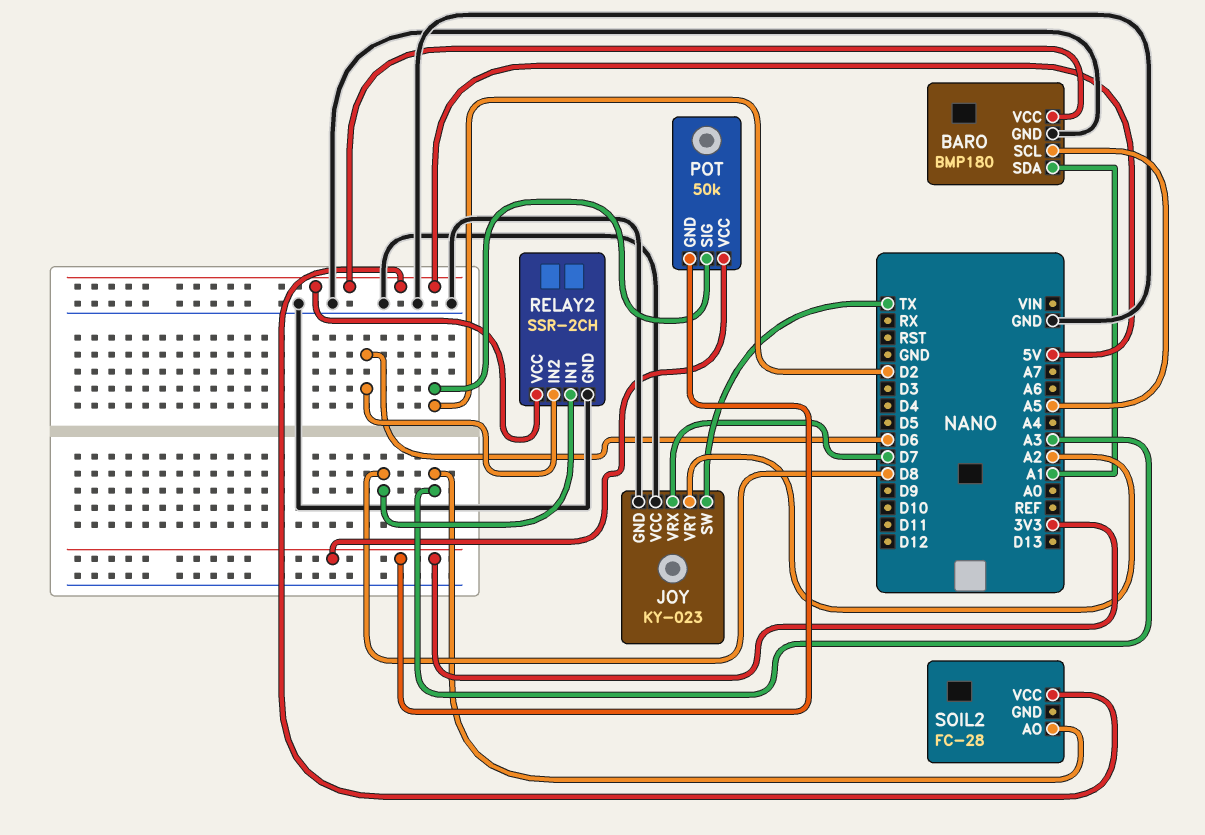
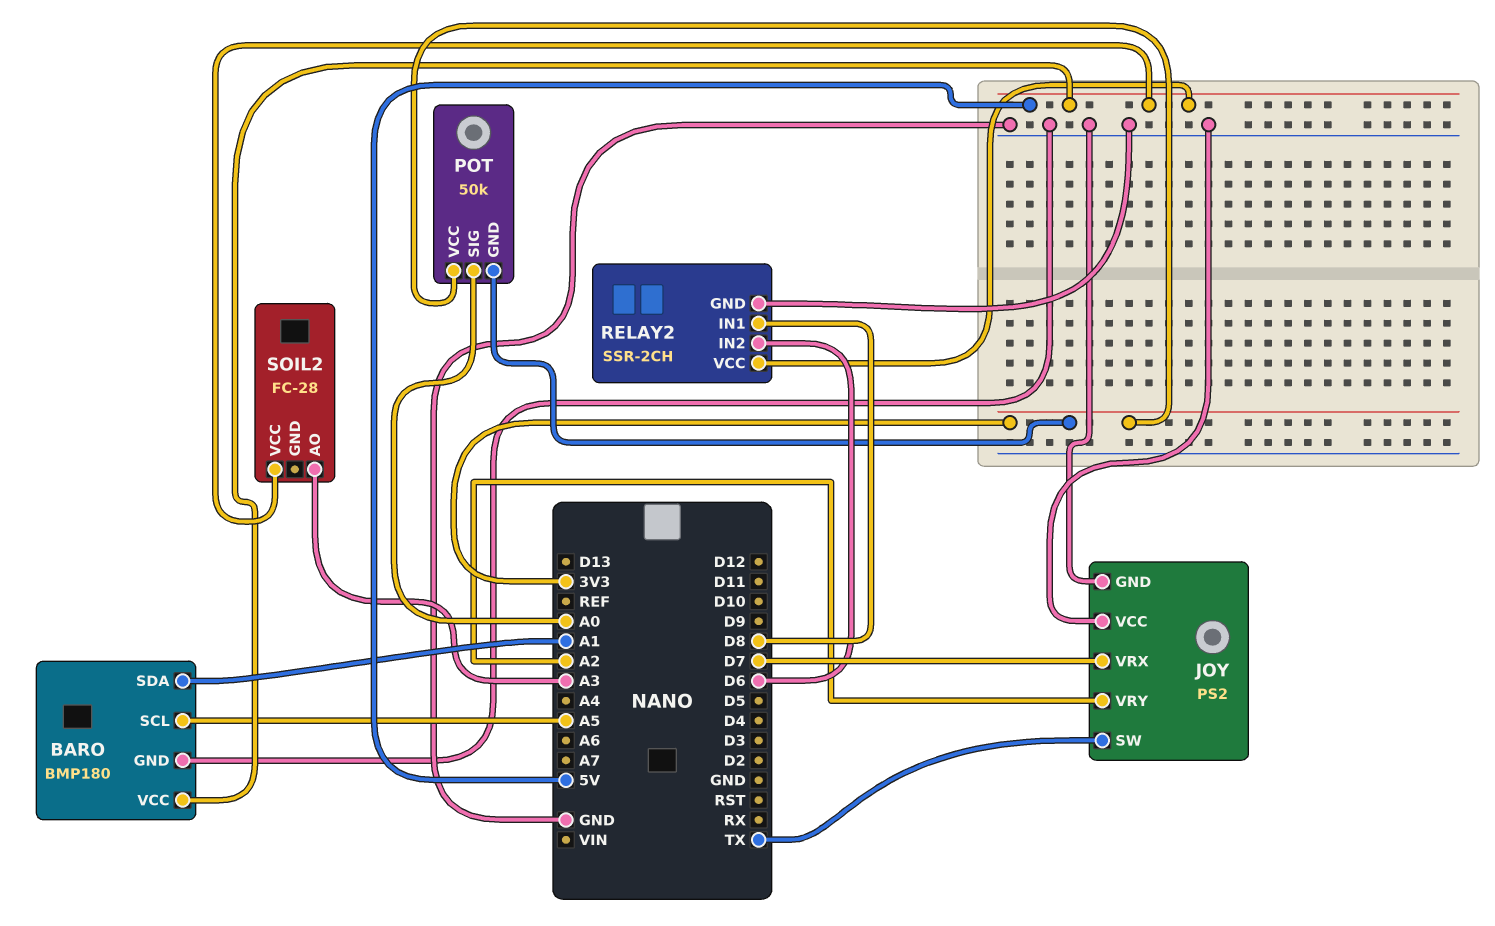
JOY: KY-023 -> PS2
POT pin SIG: D2 -> A0

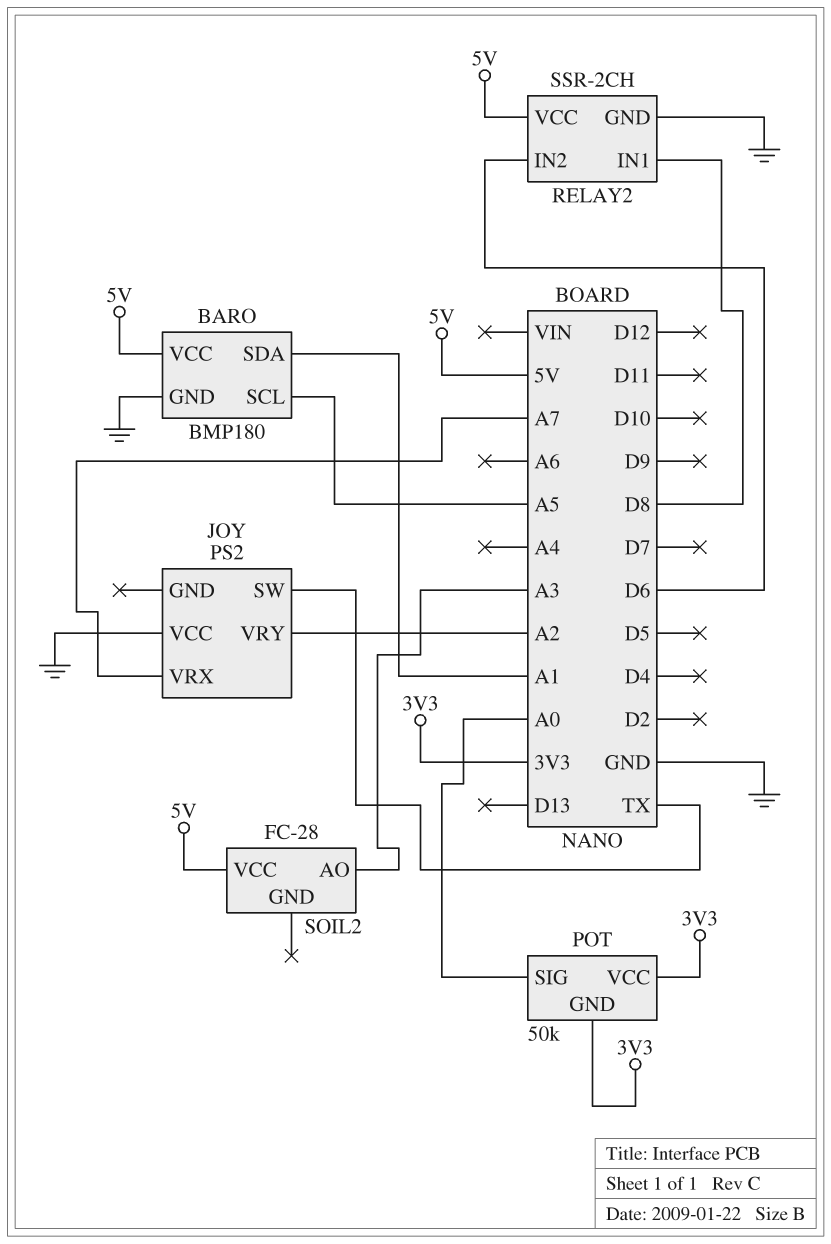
JOY pin GND: GND -> none
JOY pin VRX: D7 -> A7

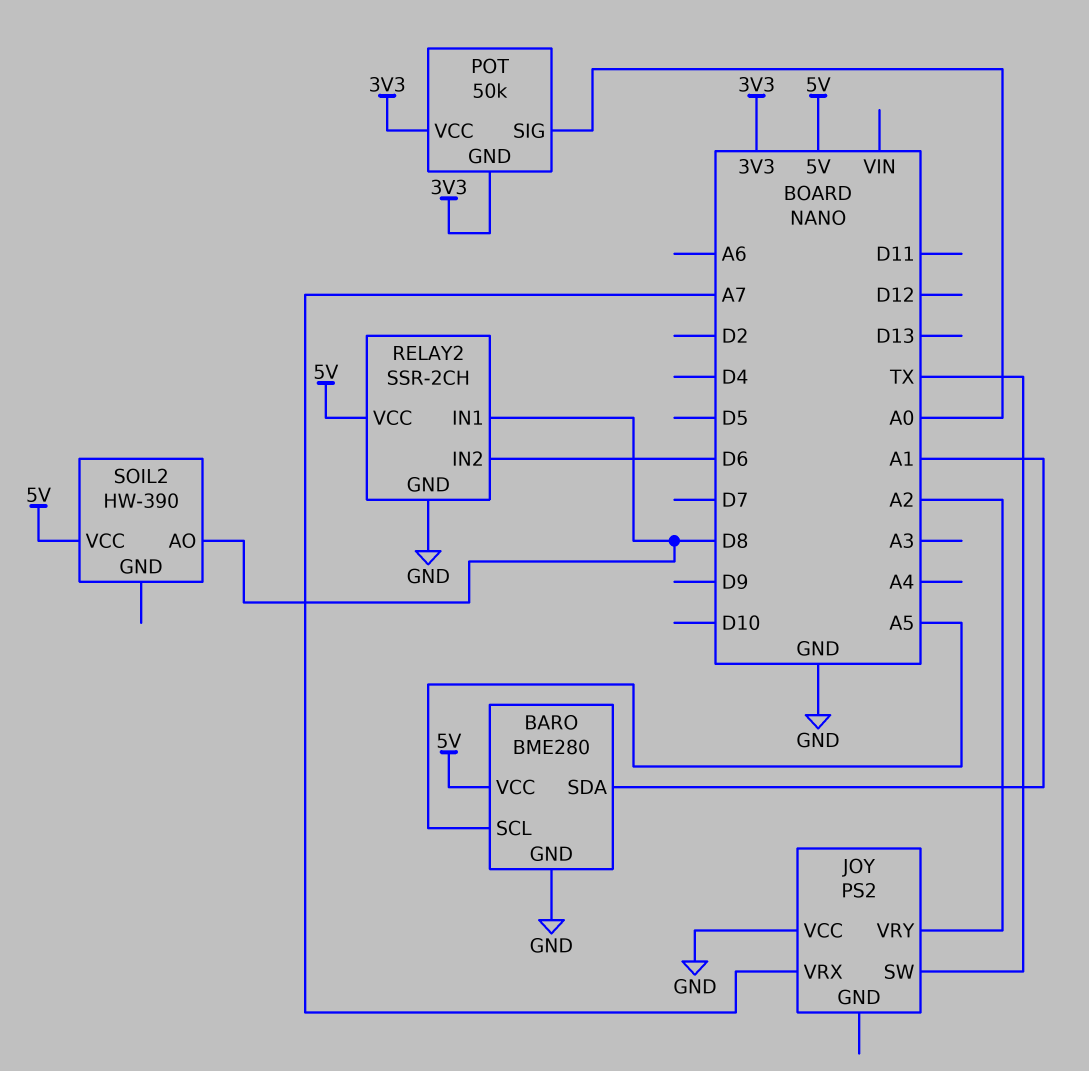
BARO: BMP180 -> BME280
SOIL2: FC-28 -> HW-390
SOIL2 pin AO: A3 -> D8

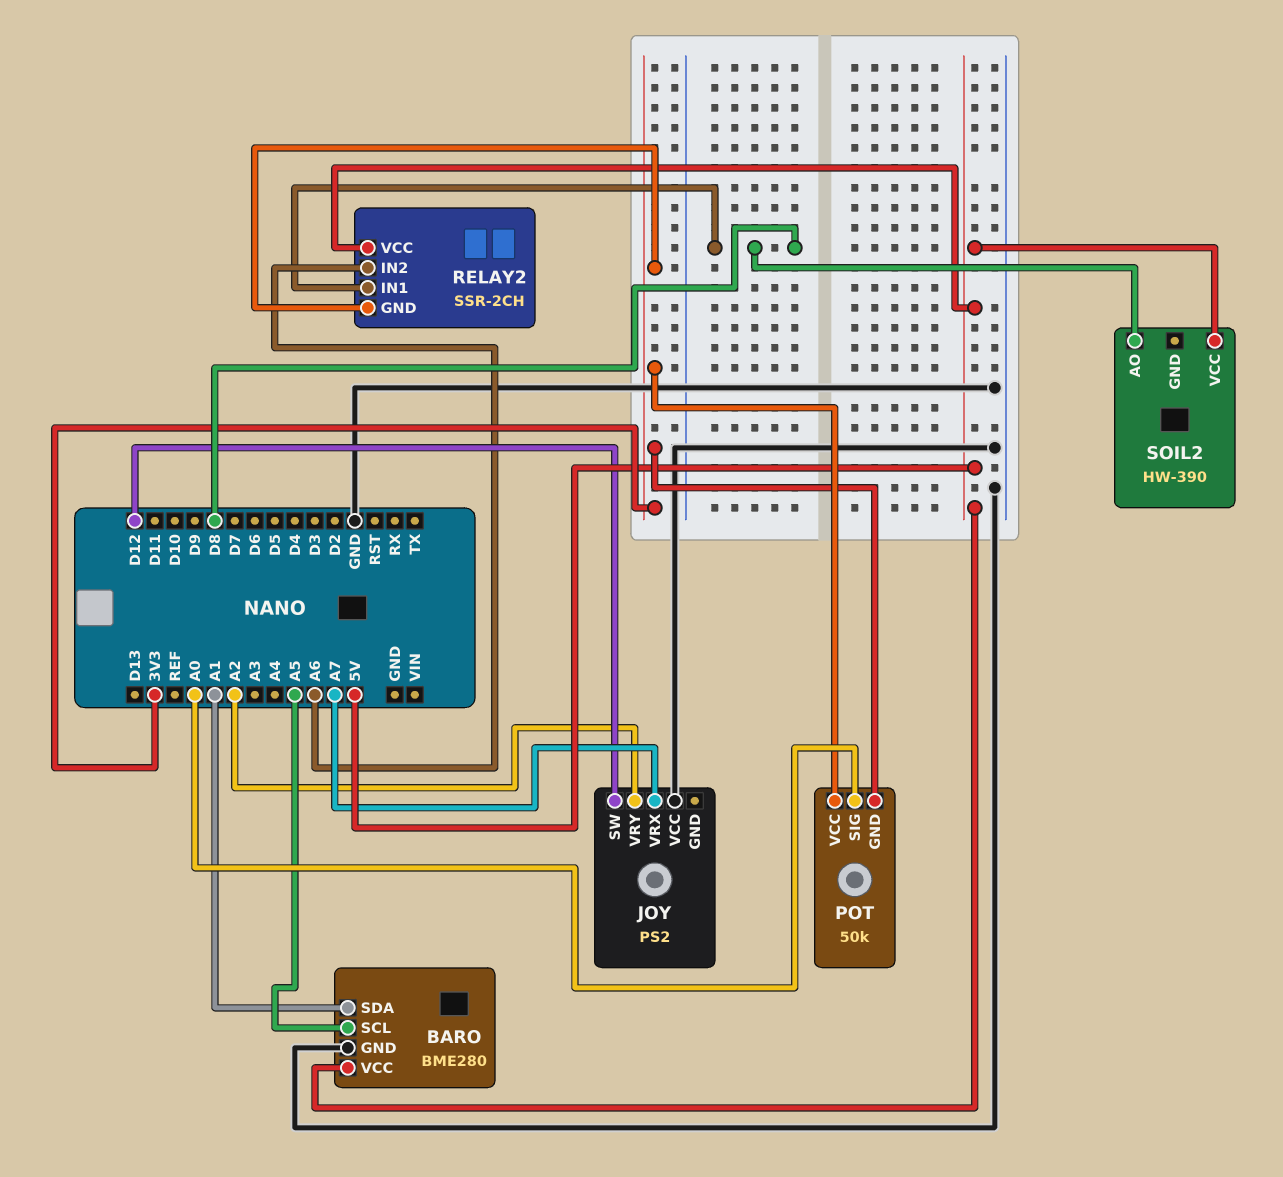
JOY pin SW: TX -> D12
RELAY2 pin GND: GND -> 3V3
RELAY2 pin IN2: D6 -> A6

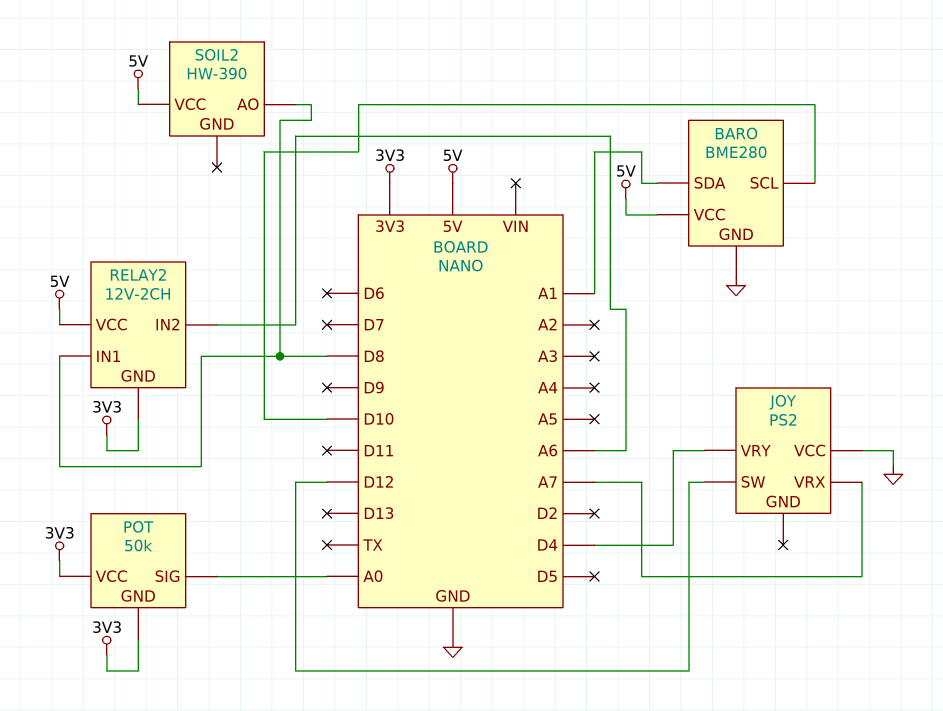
BARO pin SCL: A5 -> D10
JOY pin VRY: A2 -> D4
RELAY2: SSR-2CH -> 12V-2CH

